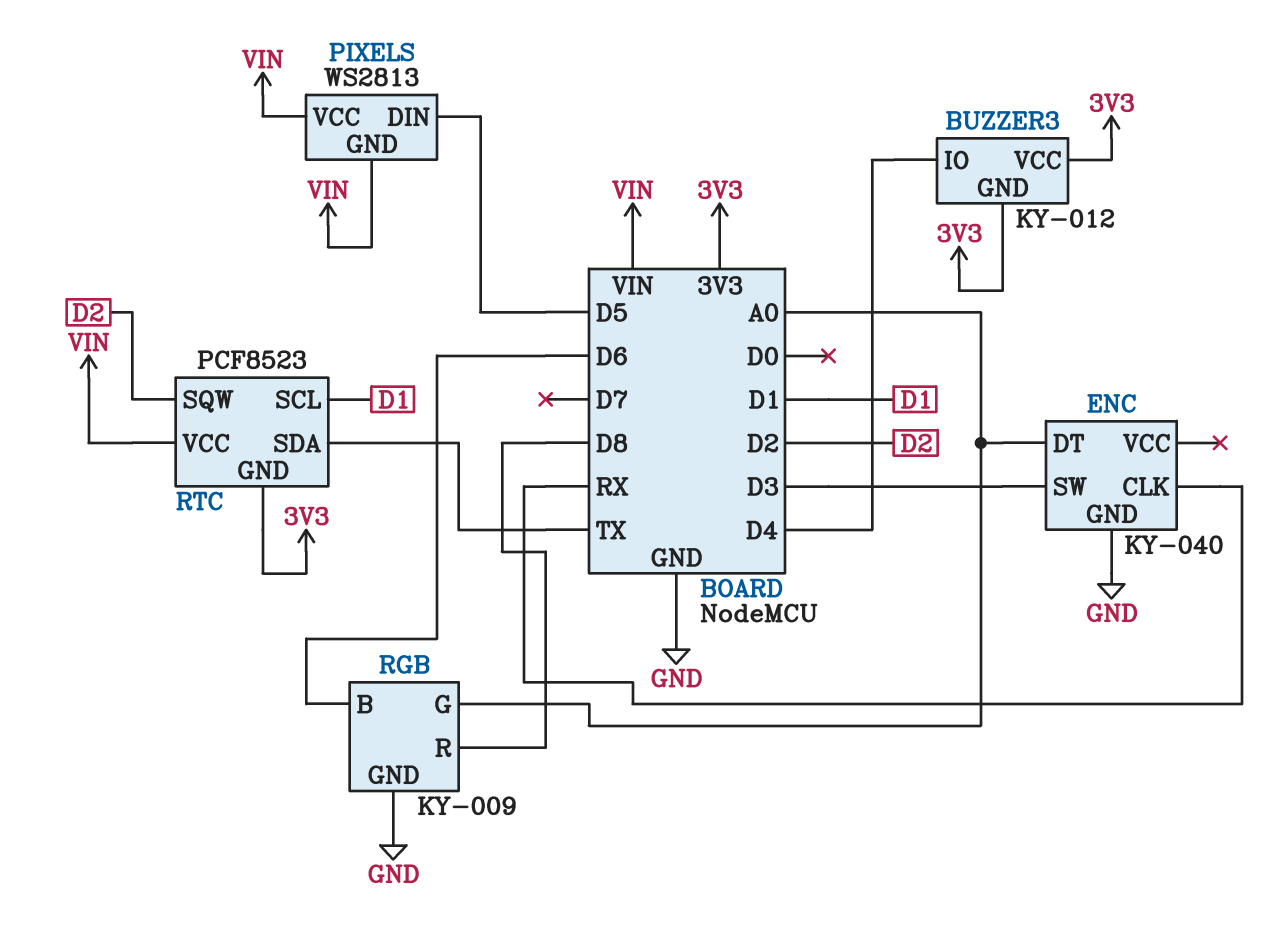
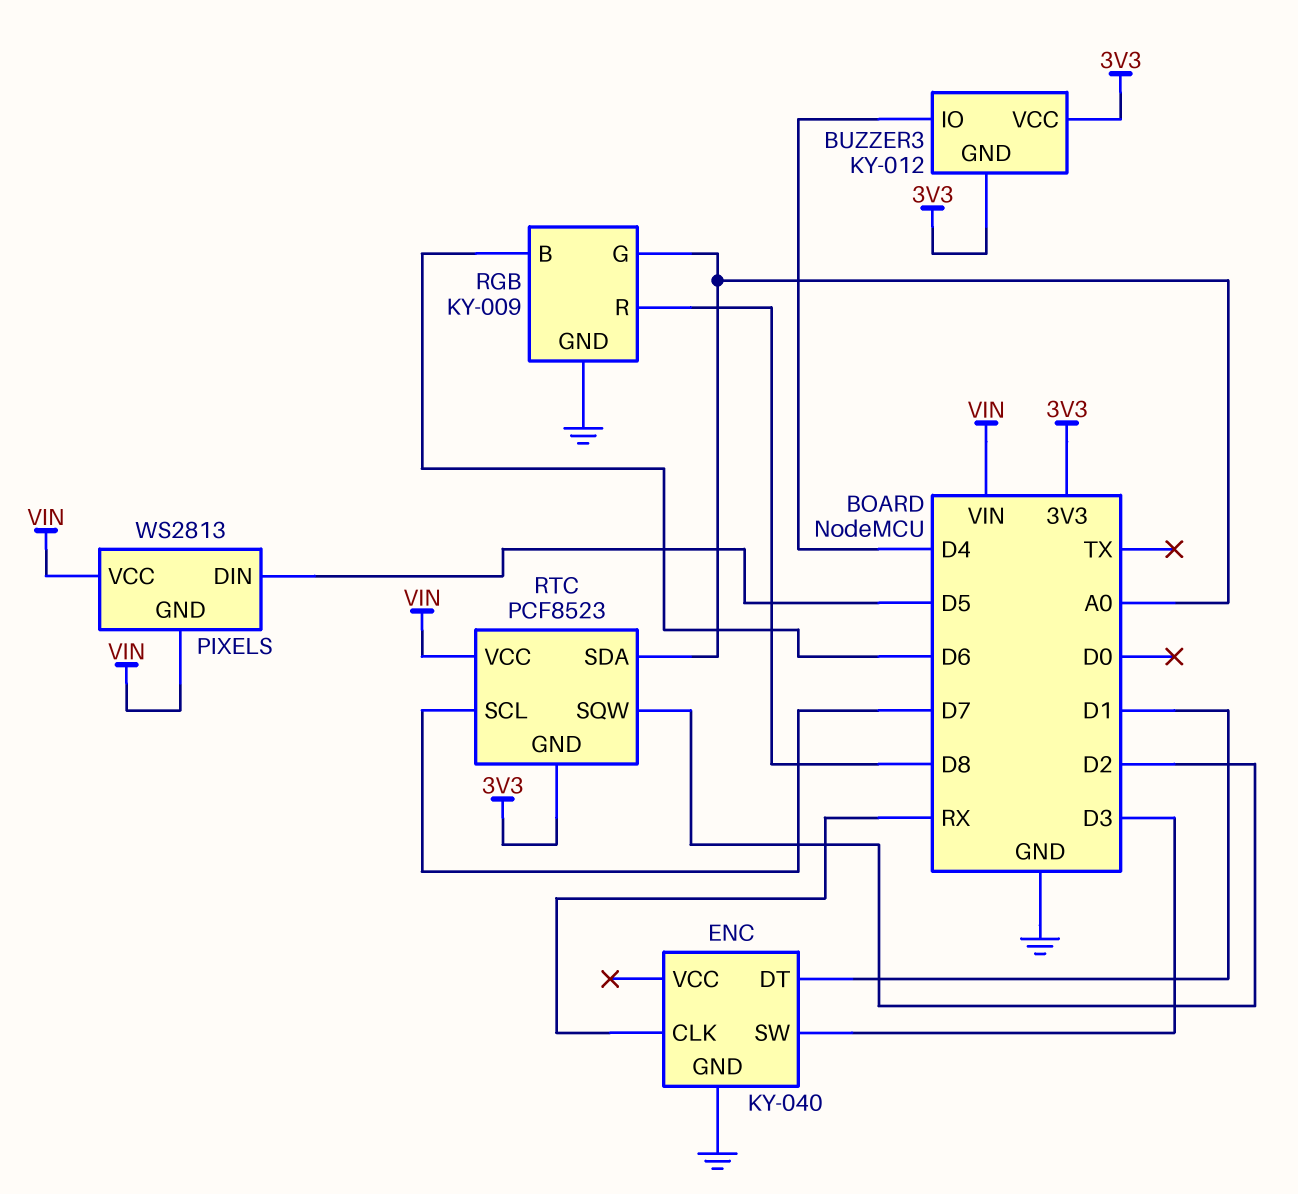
ENC pin DT: A0 -> D1
RTC pin SCL: D1 -> D7
RTC pin SDA: TX -> A0

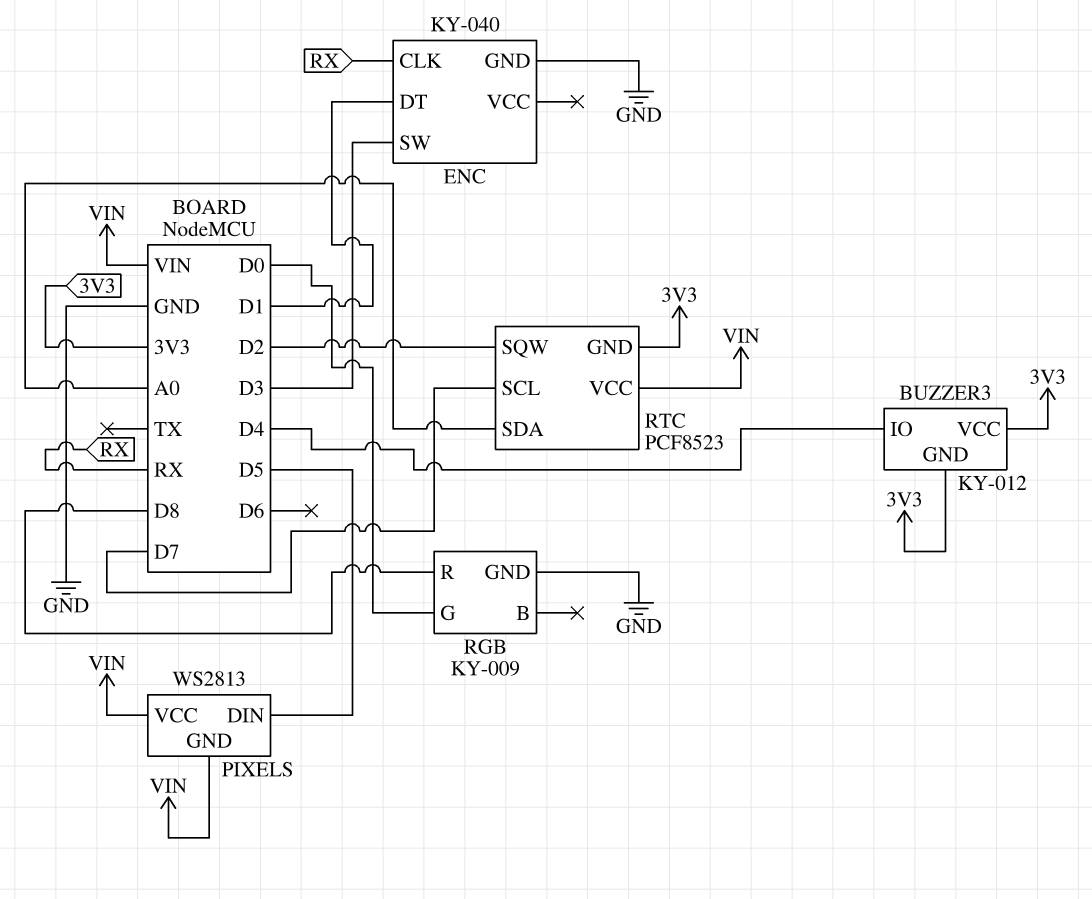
RGB pin B: D6 -> none
RGB pin G: A0 -> D0

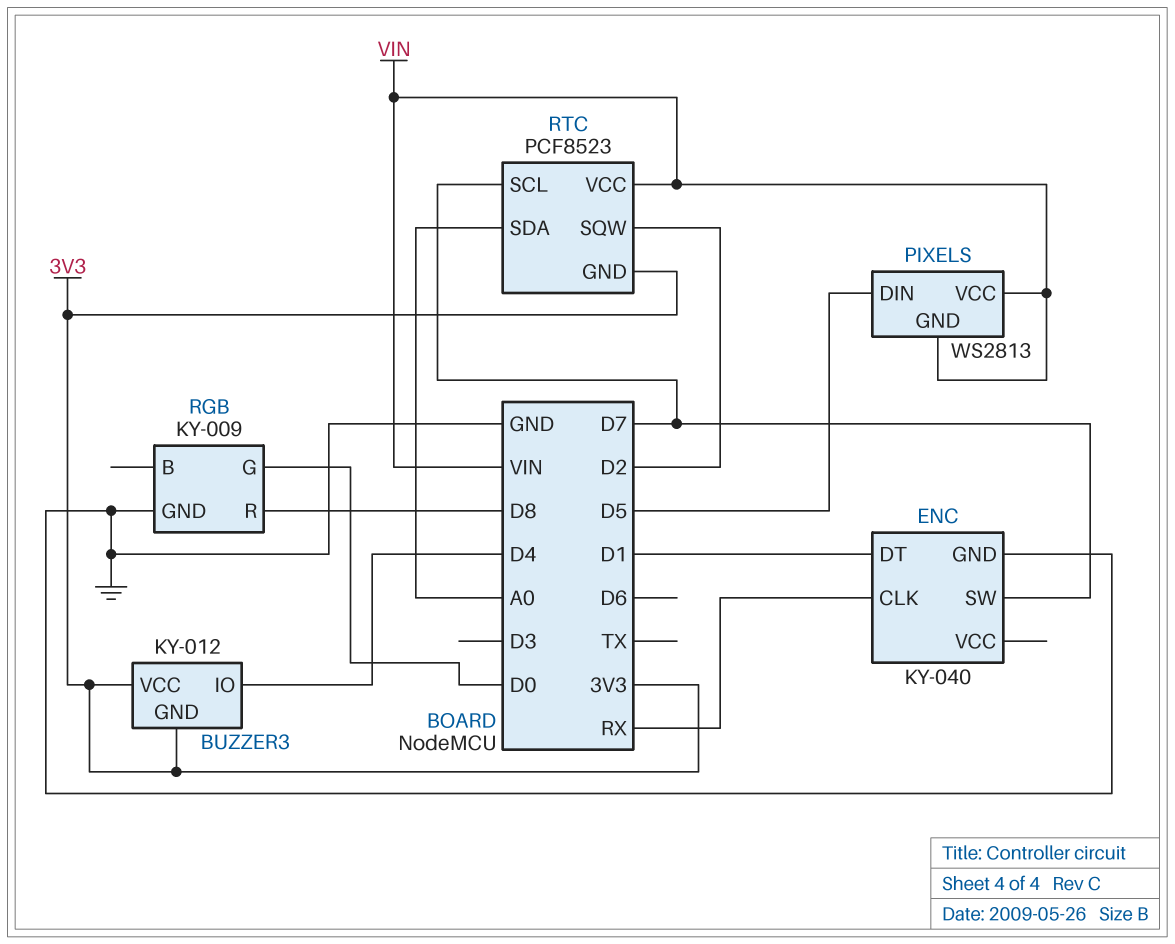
ENC pin SW: D3 -> D7

